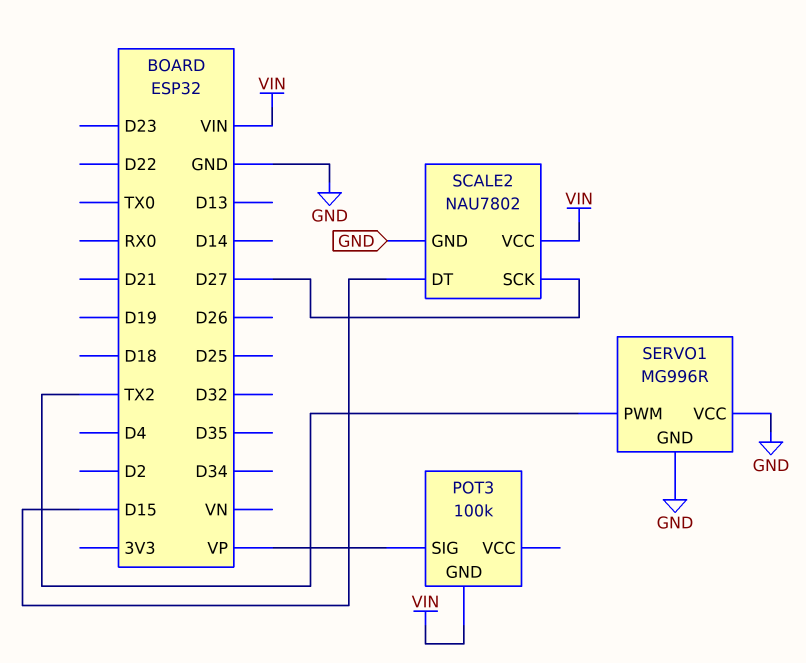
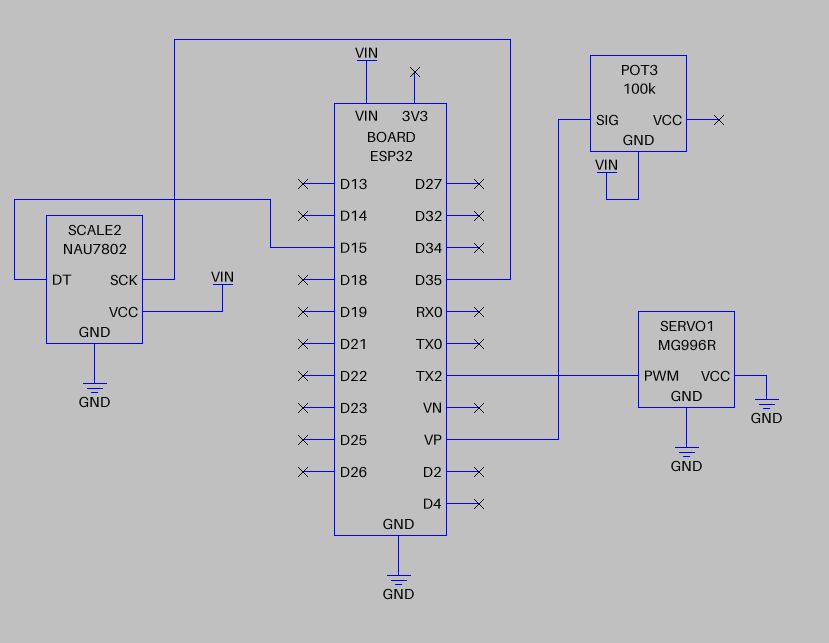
SCALE2 pin SCK: D27 -> D35

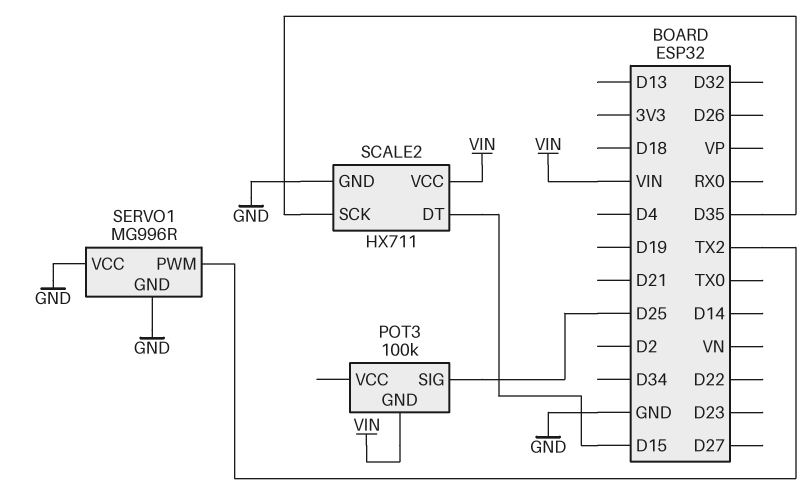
POT3 pin SIG: VP -> D25
SCALE2: NAU7802 -> HX711

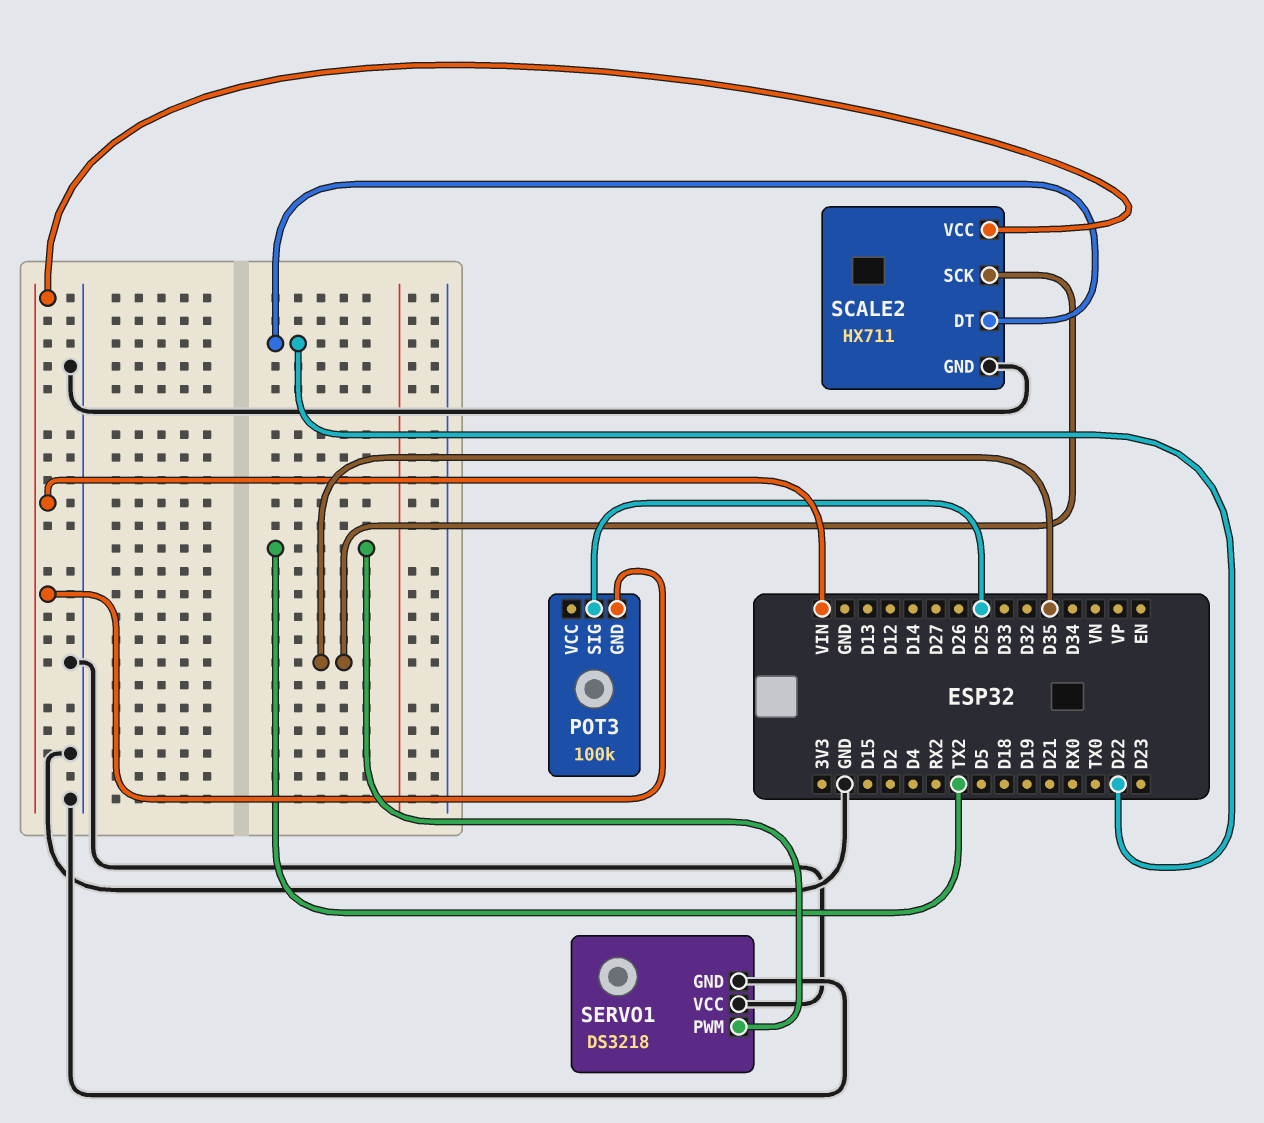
SCALE2 pin DT: D15 -> D22
SERVO1: MG996R -> DS3218

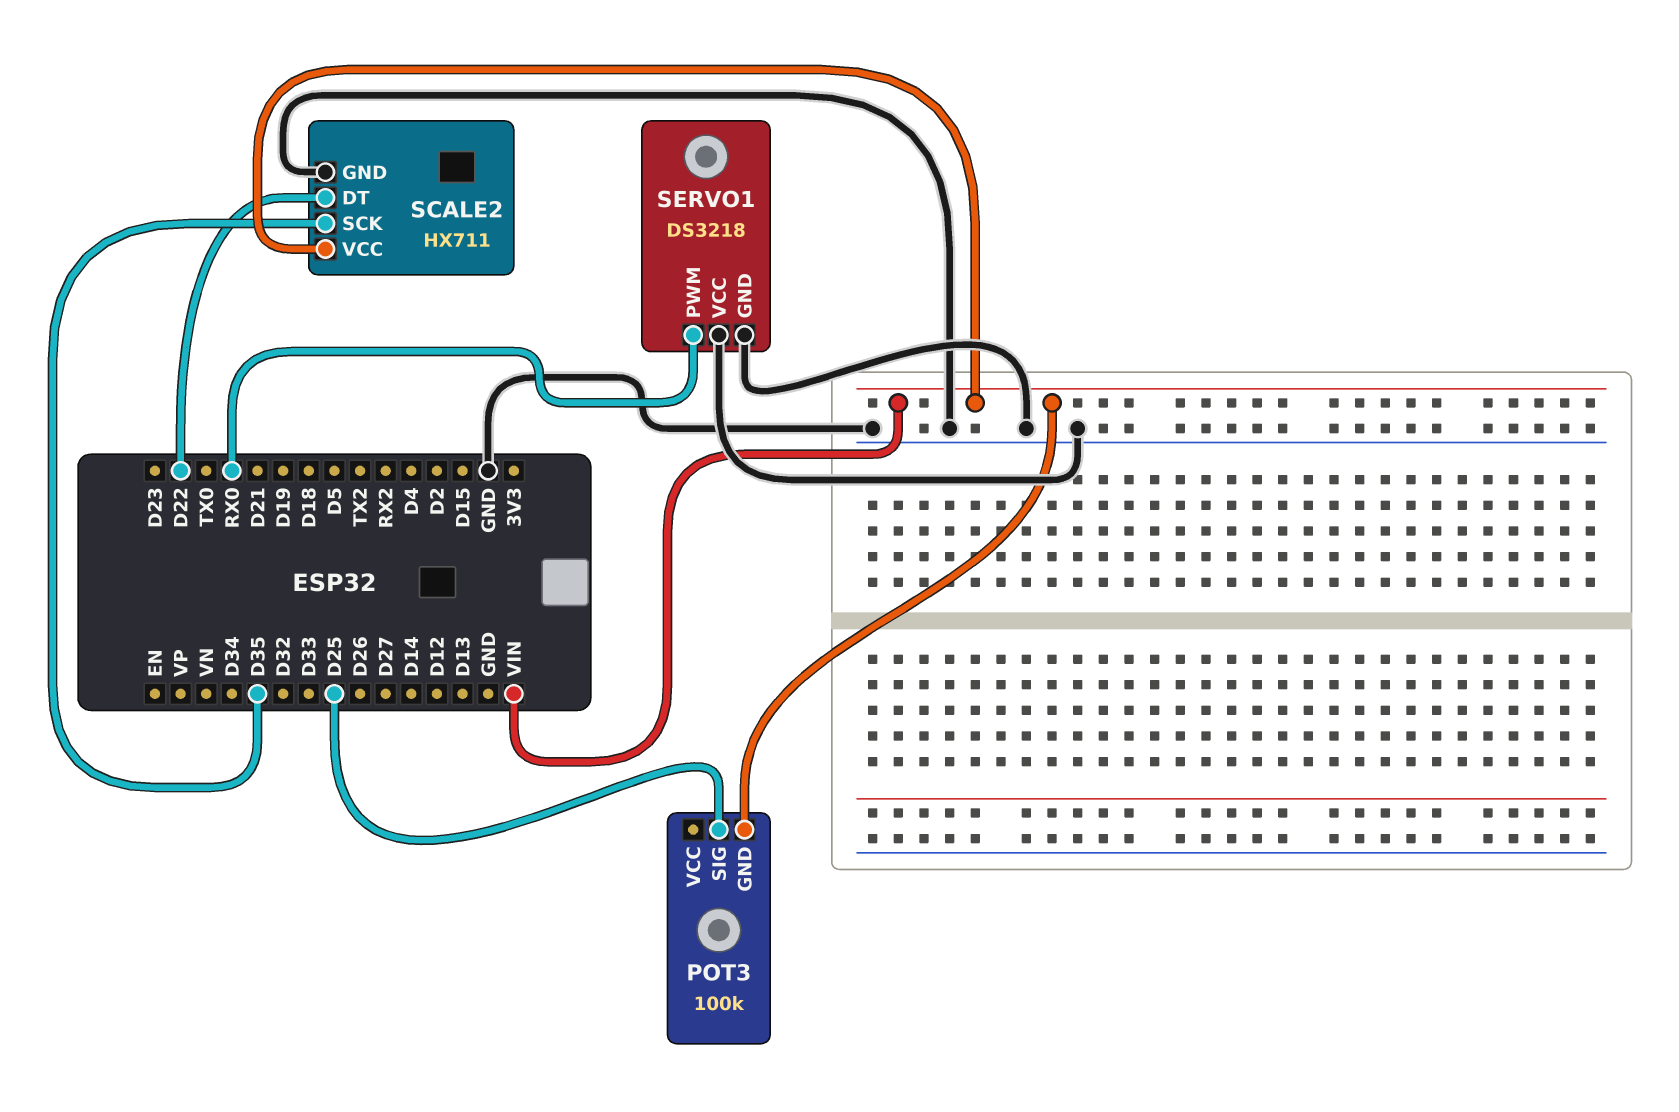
SERVO1 pin PWM: TX2 -> RX0

